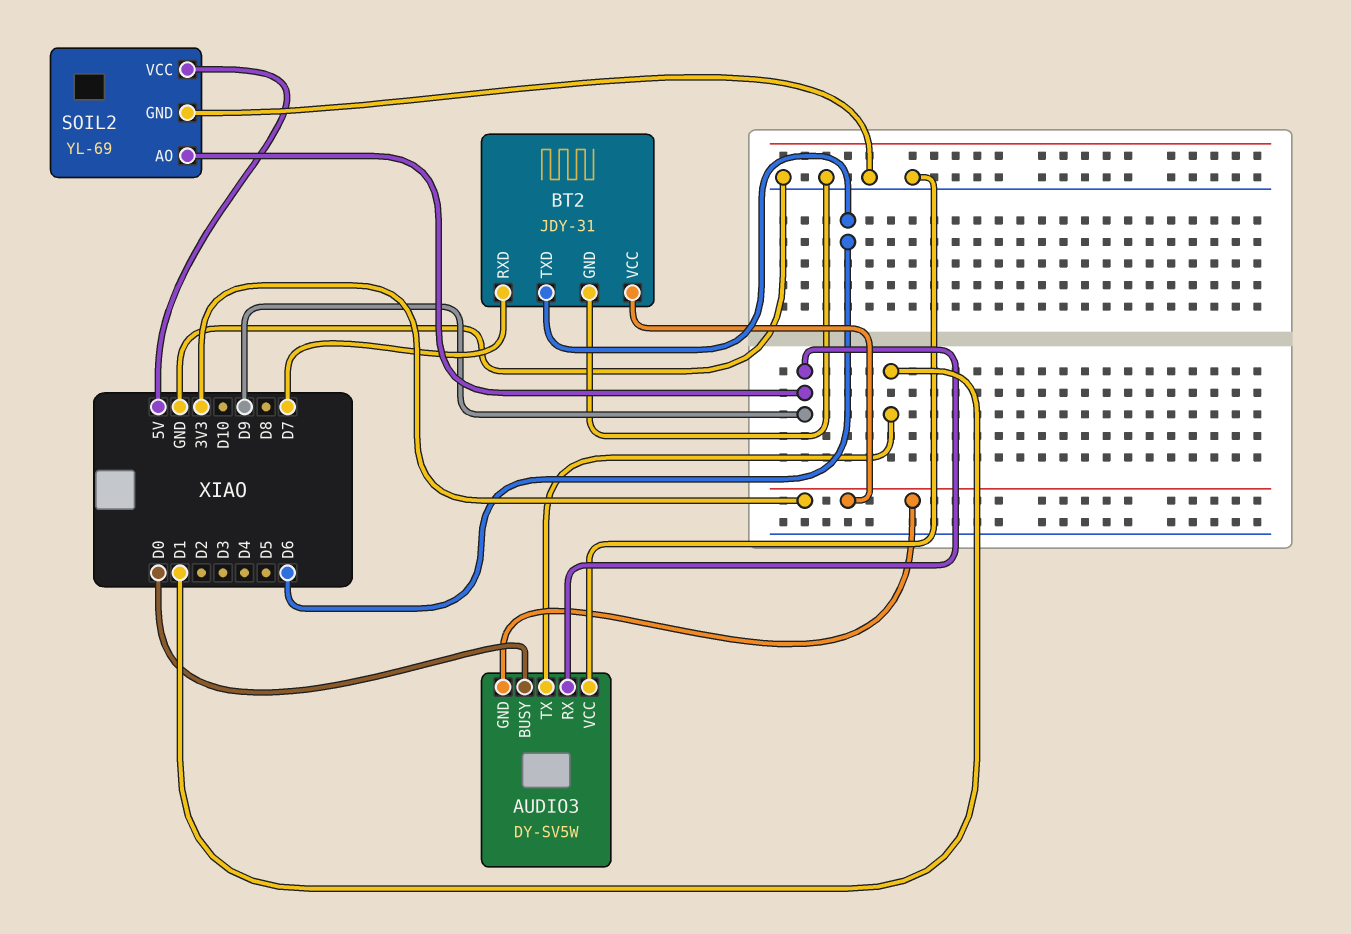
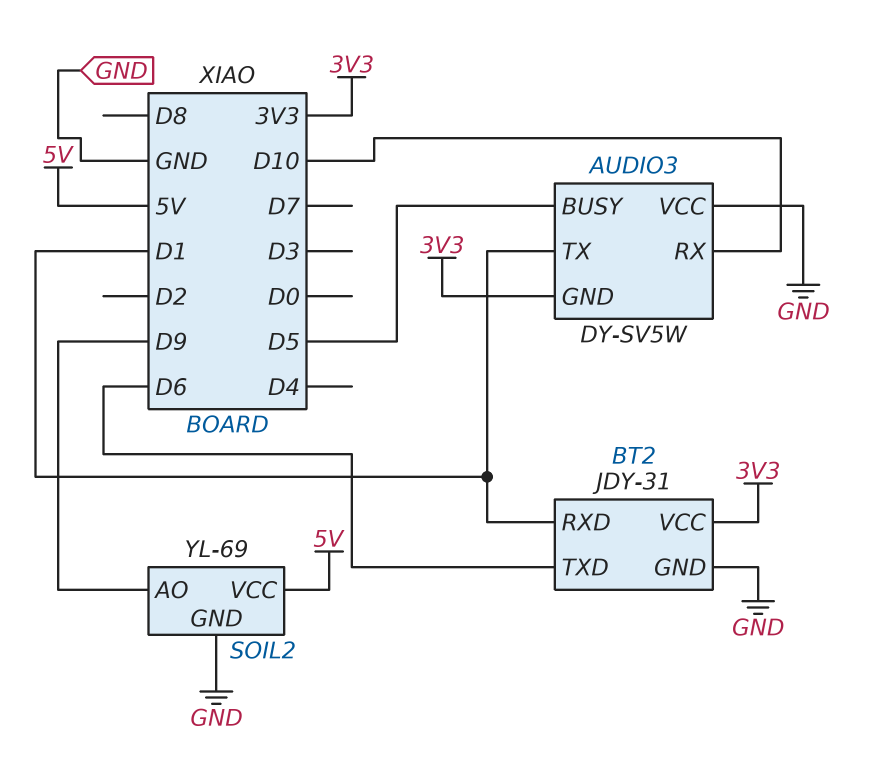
AUDIO3 pin BUSY: D0 -> D5
AUDIO3 pin RX: D9 -> D10
BT2 pin RXD: D7 -> D1

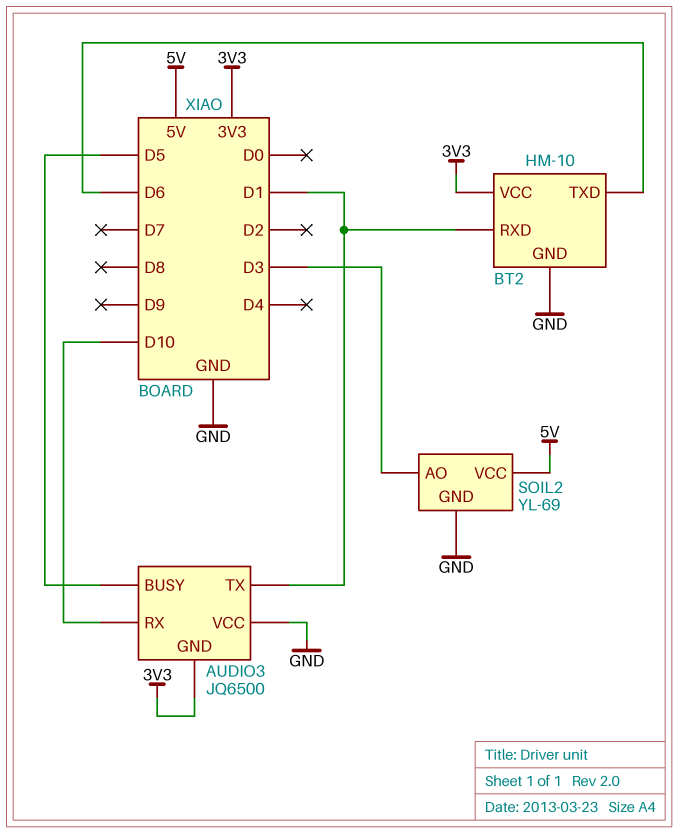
AUDIO3: DY-SV5W -> JQ6500
BT2: JDY-31 -> HM-10
SOIL2 pin AO: D9 -> D3

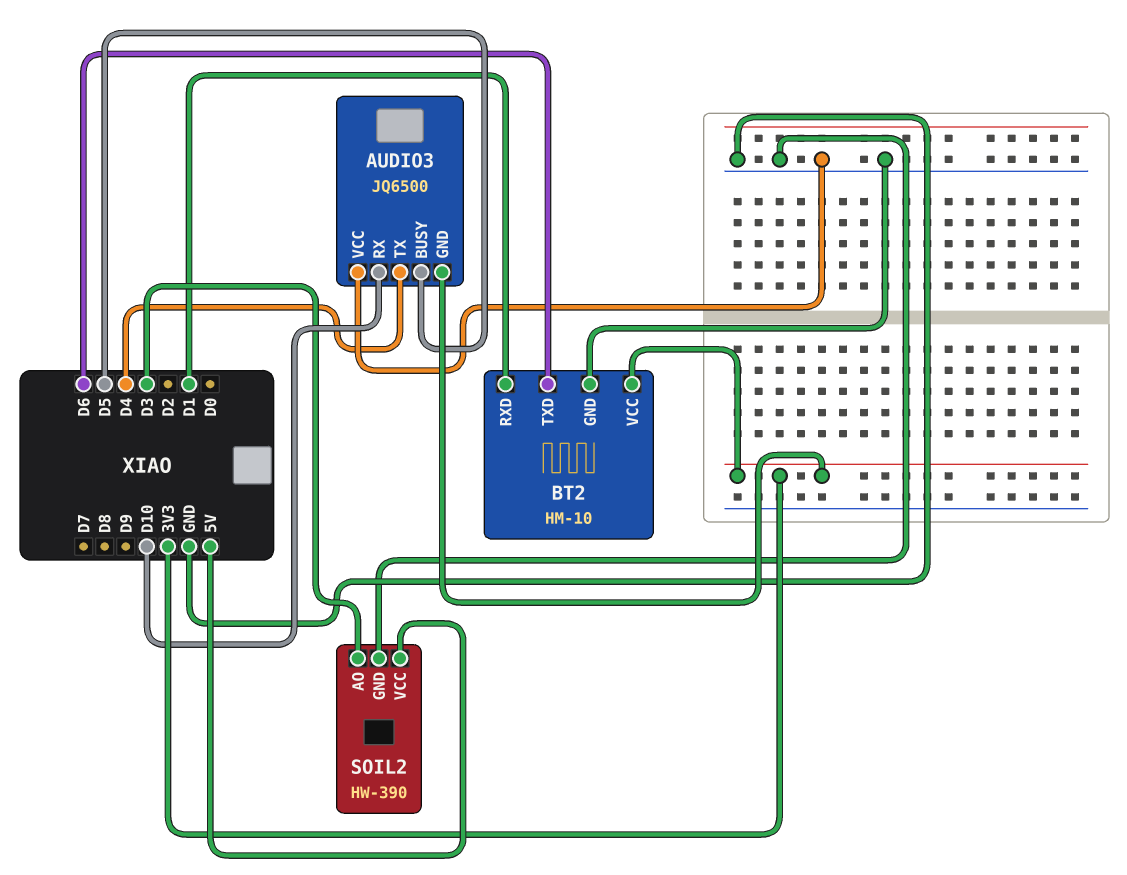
AUDIO3 pin TX: D1 -> D4
SOIL2: YL-69 -> HW-390

